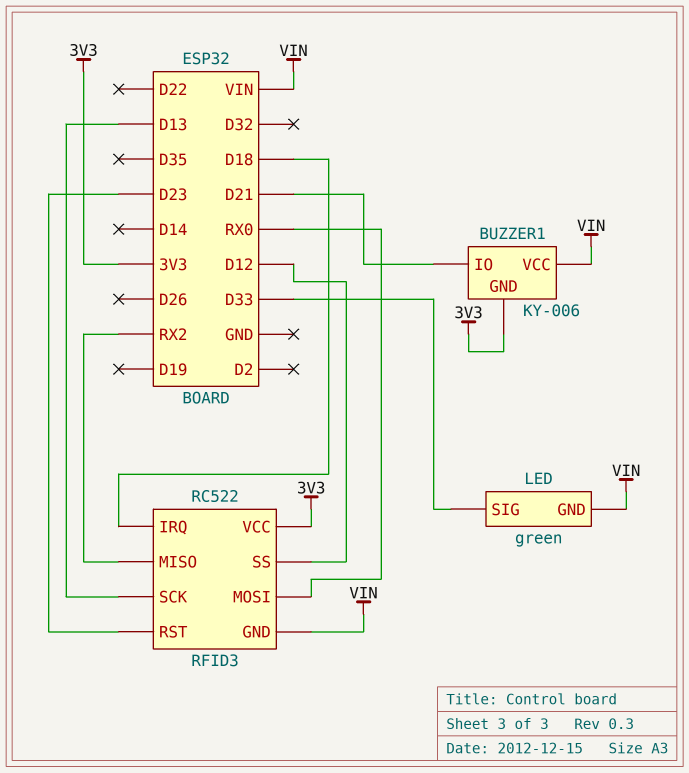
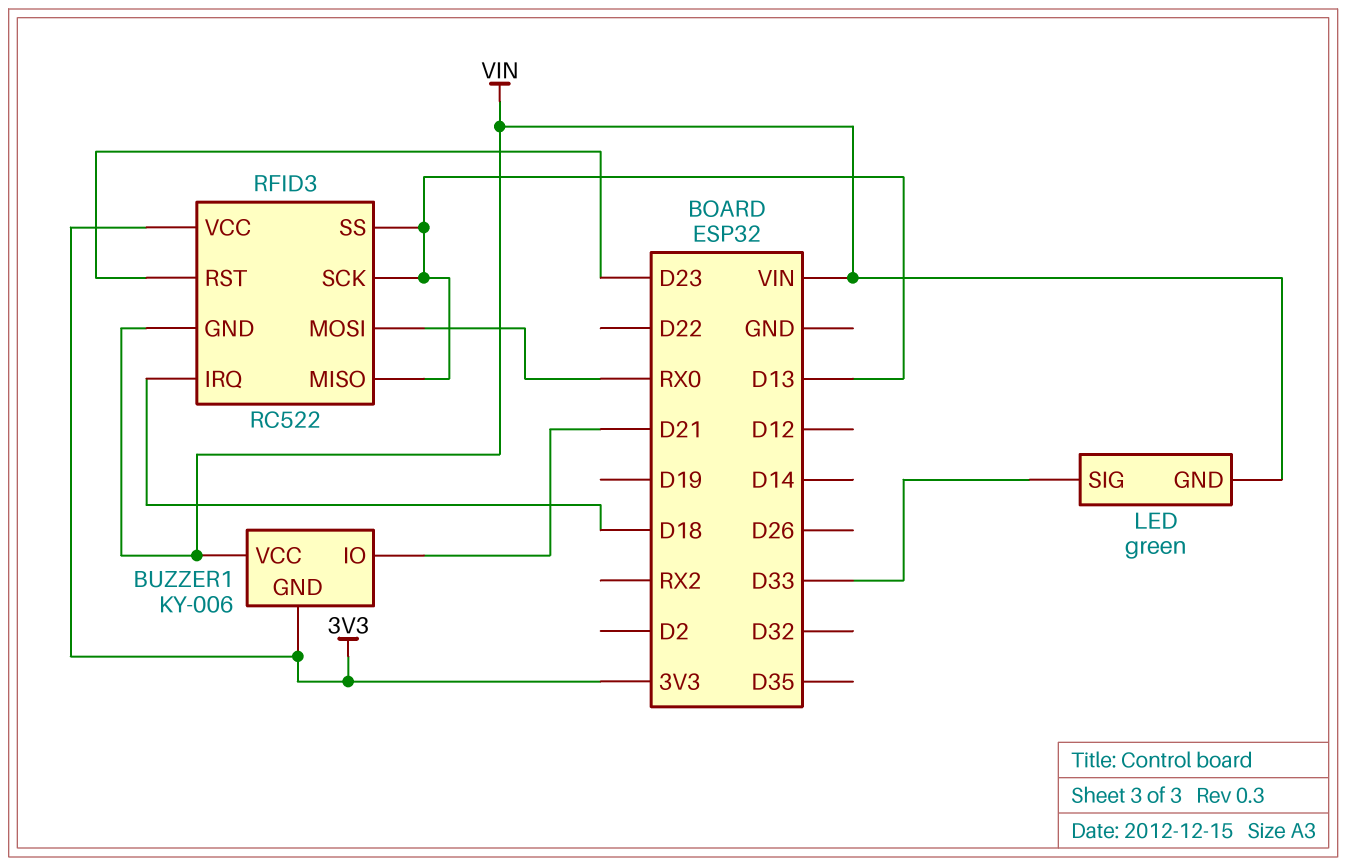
RFID3 pin MISO: RX2 -> D13
RFID3 pin SS: D12 -> D13

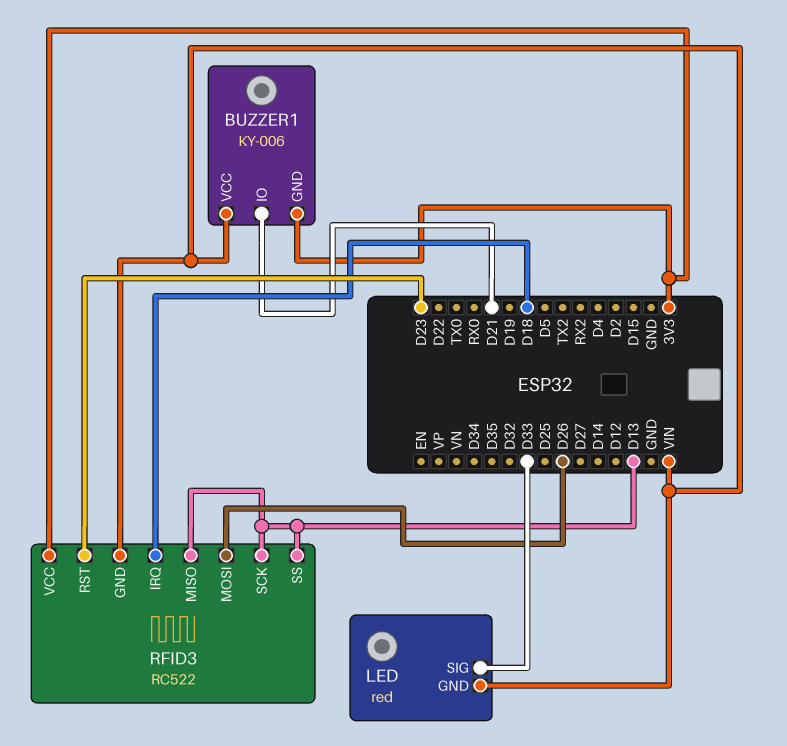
LED: green -> red
RFID3 pin MOSI: RX0 -> D26

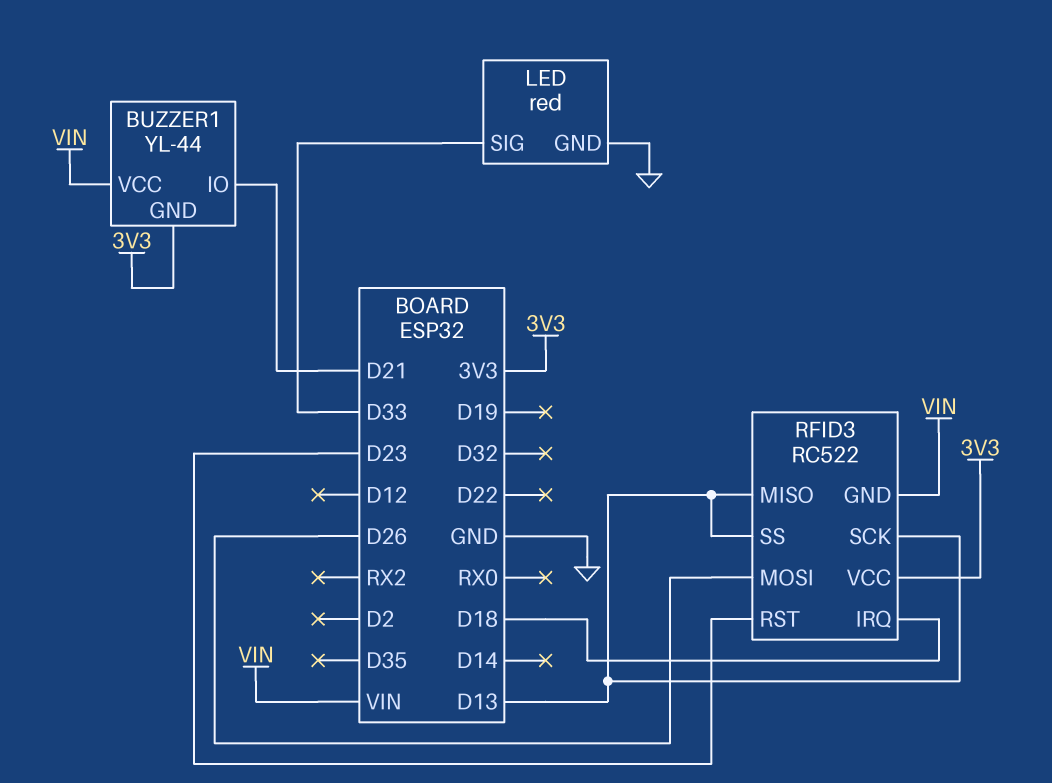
BUZZER1: KY-006 -> YL-44
LED pin GND: VIN -> GND

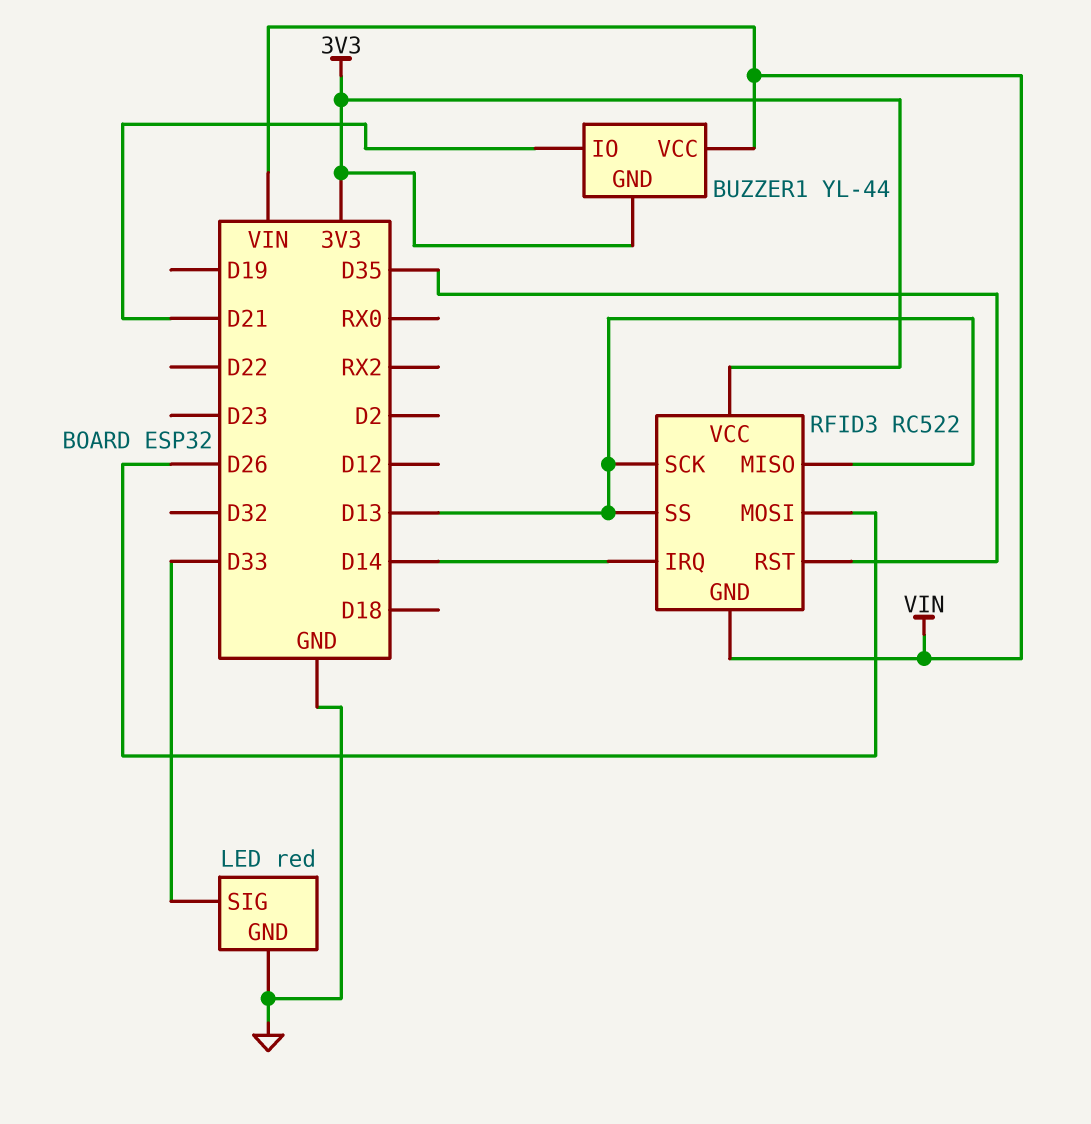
RFID3 pin IRQ: D18 -> D14
RFID3 pin RST: D23 -> D35

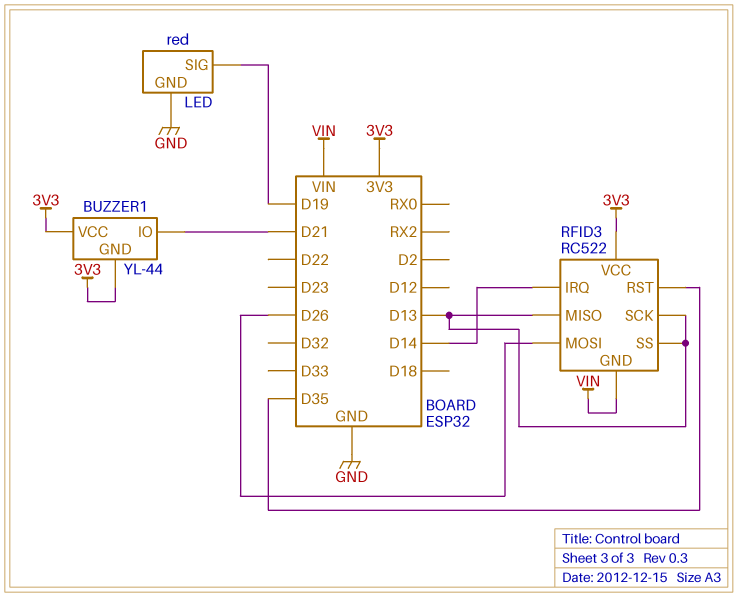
BUZZER1 pin VCC: VIN -> 3V3
LED pin SIG: D33 -> D19

